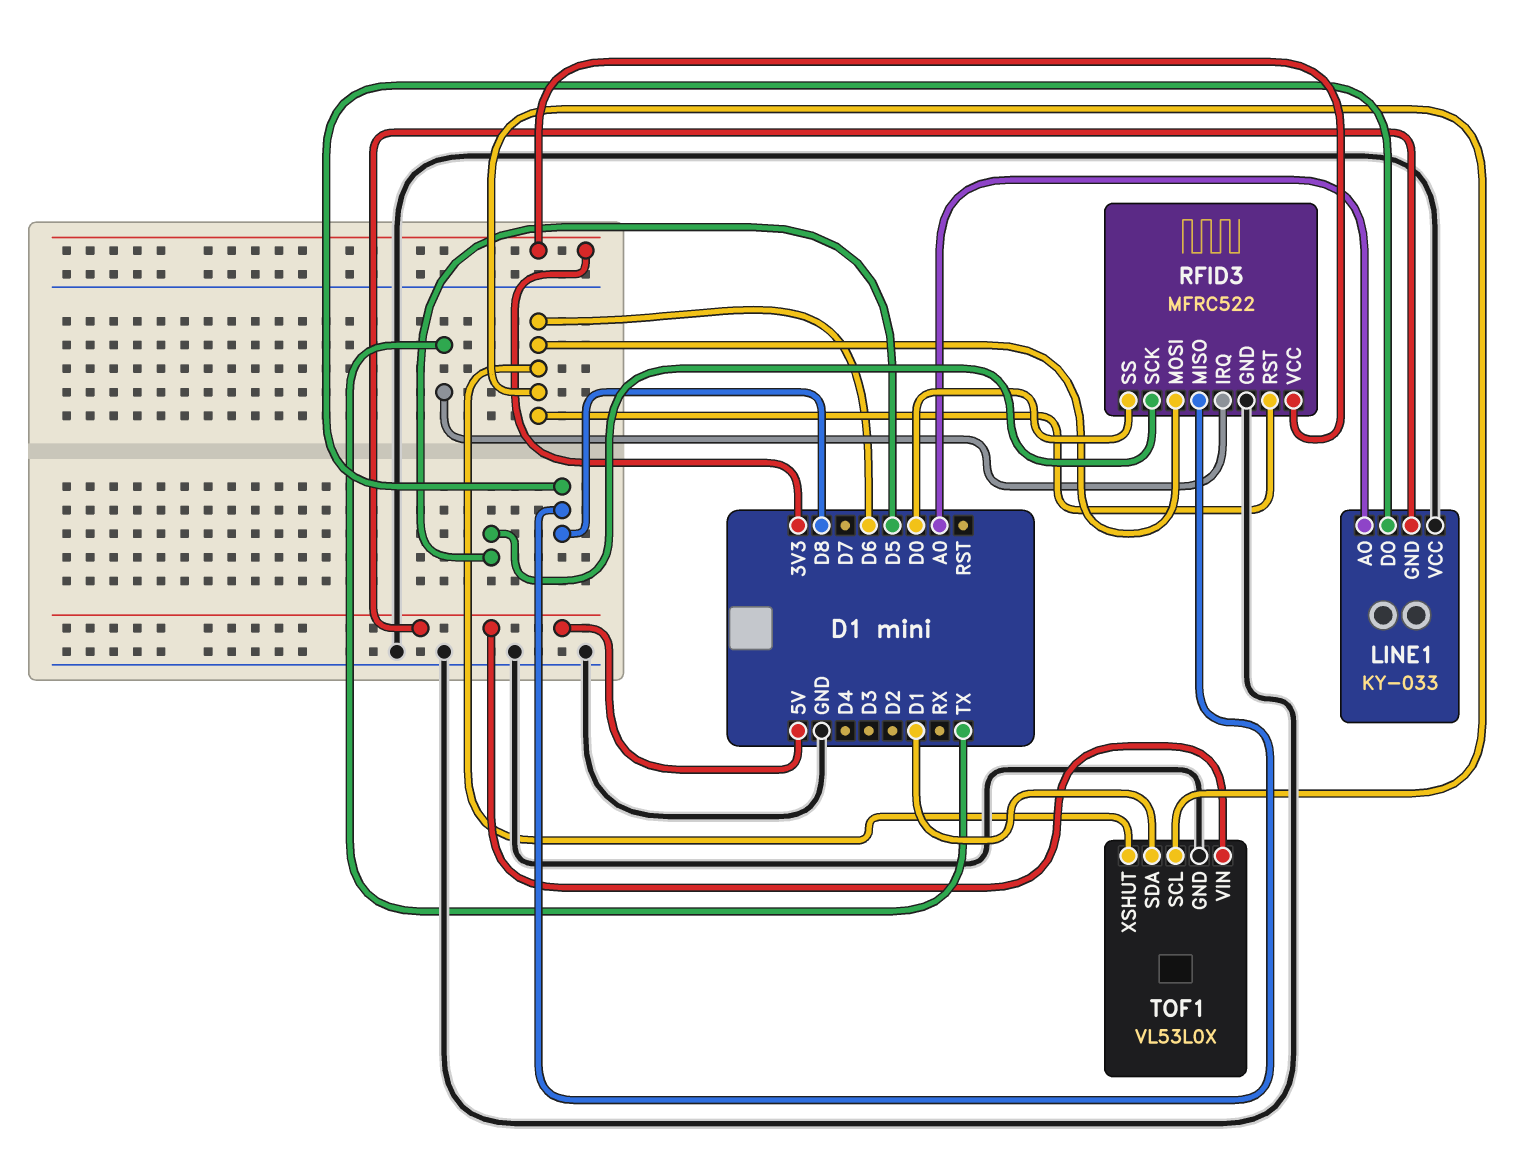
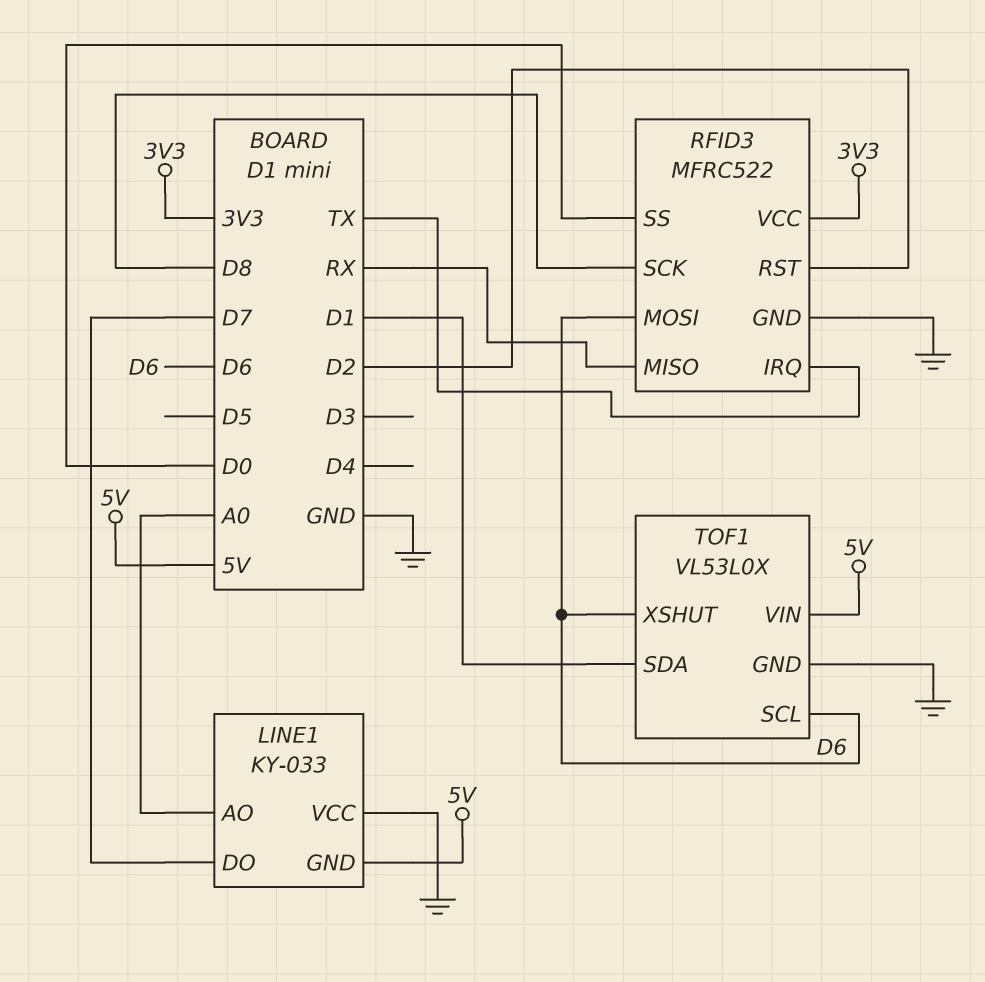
LINE1 pin DO: D8 -> D7
RFID3 pin MISO: D8 -> RX
RFID3 pin RST: D6 -> D2
RFID3 pin SCK: D5 -> D8

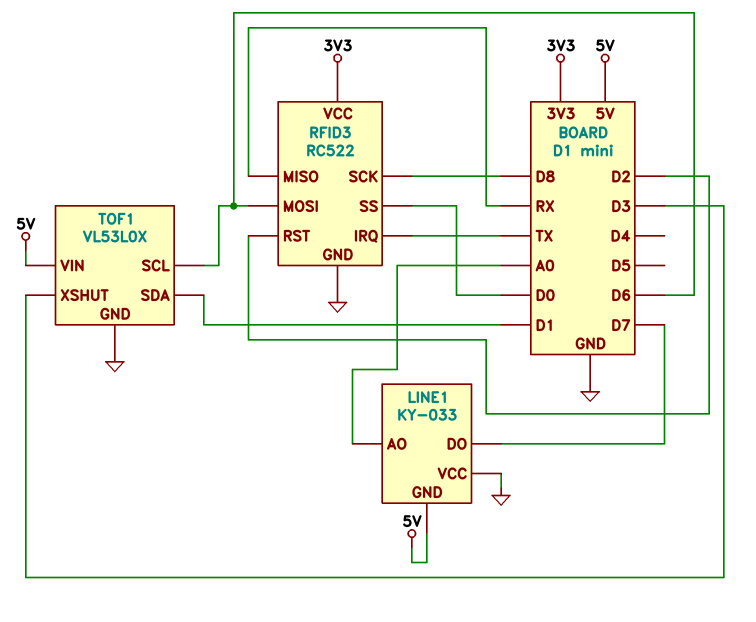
RFID3: MFRC522 -> RC522
TOF1 pin XSHUT: D6 -> D3

